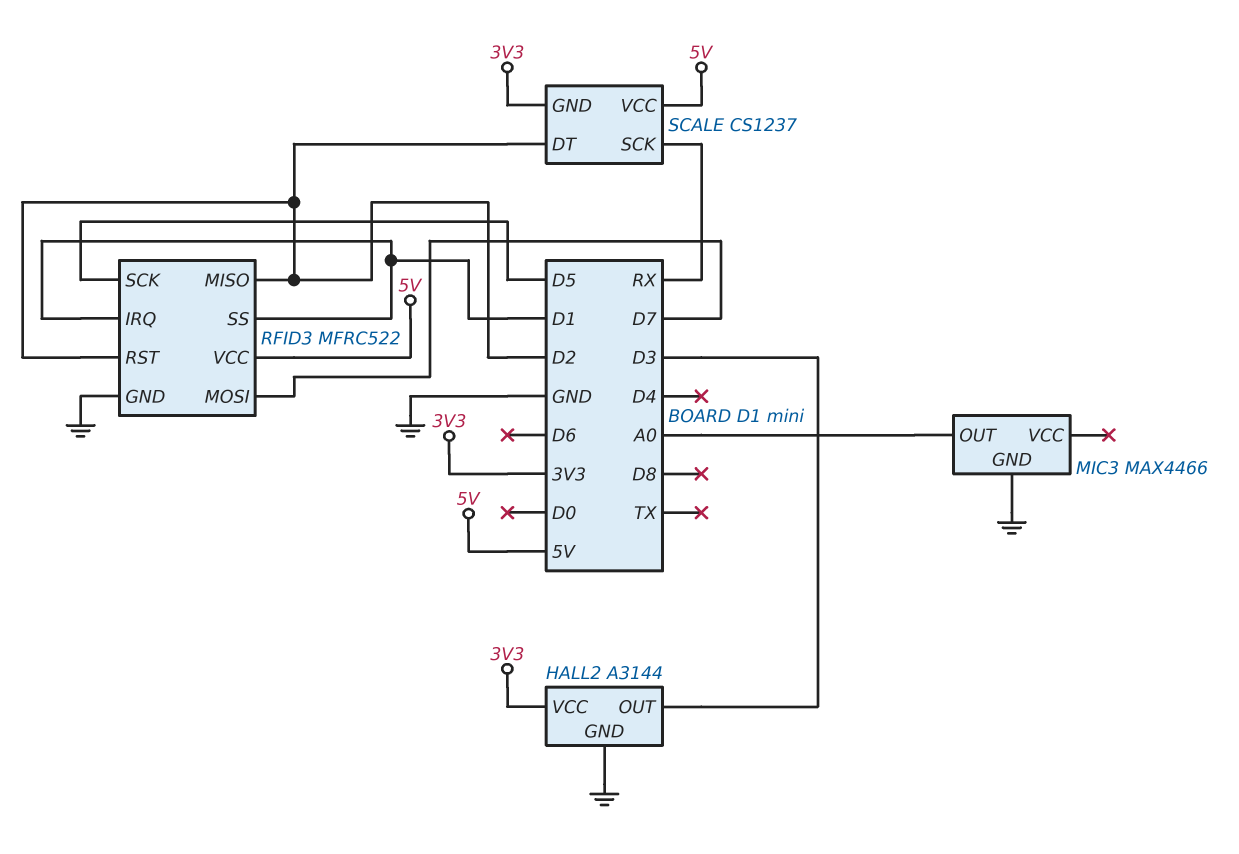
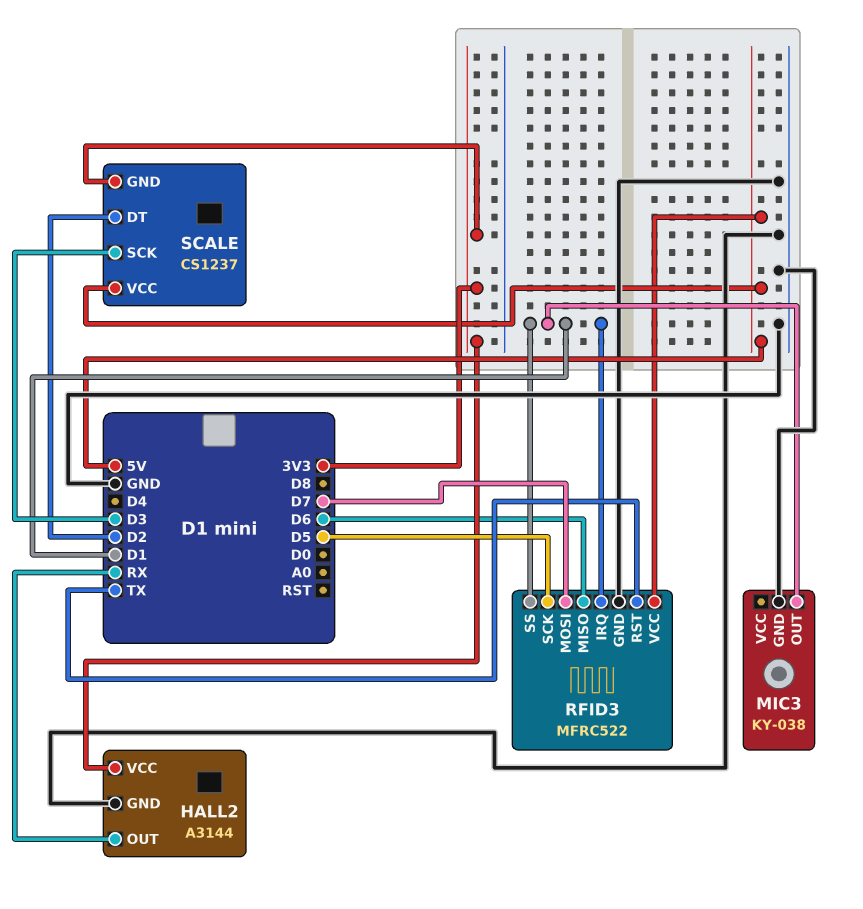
HALL2 pin OUT: D3 -> RX
MIC3: MAX4466 -> KY-038
MIC3 pin OUT: A0 -> D1
RFID3 pin MISO: D2 -> D6
RFID3 pin RST: D2 -> TX
SCALE pin SCK: RX -> D3

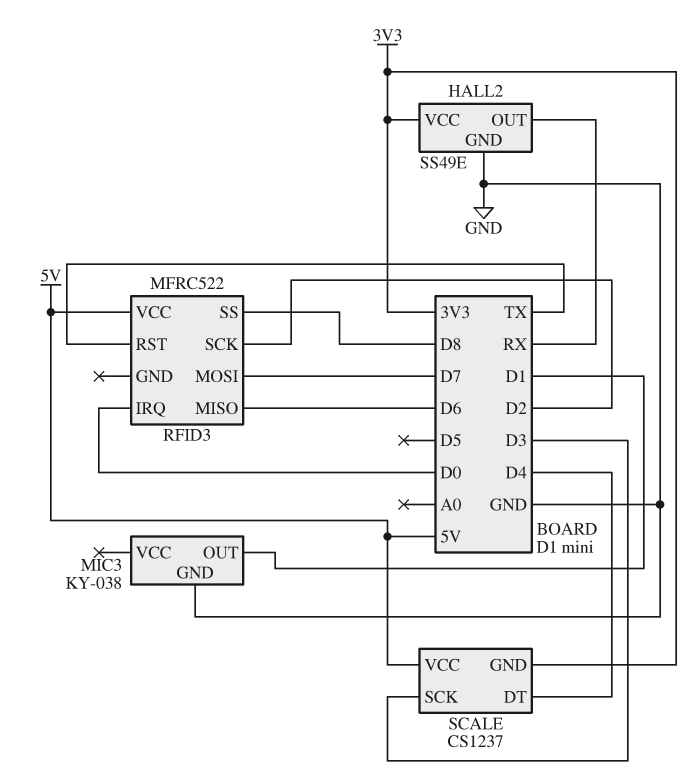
HALL2: A3144 -> SS49E
RFID3 pin GND: GND -> none
RFID3 pin IRQ: D1 -> D0
RFID3 pin SCK: D5 -> D2
RFID3 pin SS: D1 -> D8
SCALE pin DT: D2 -> D4

